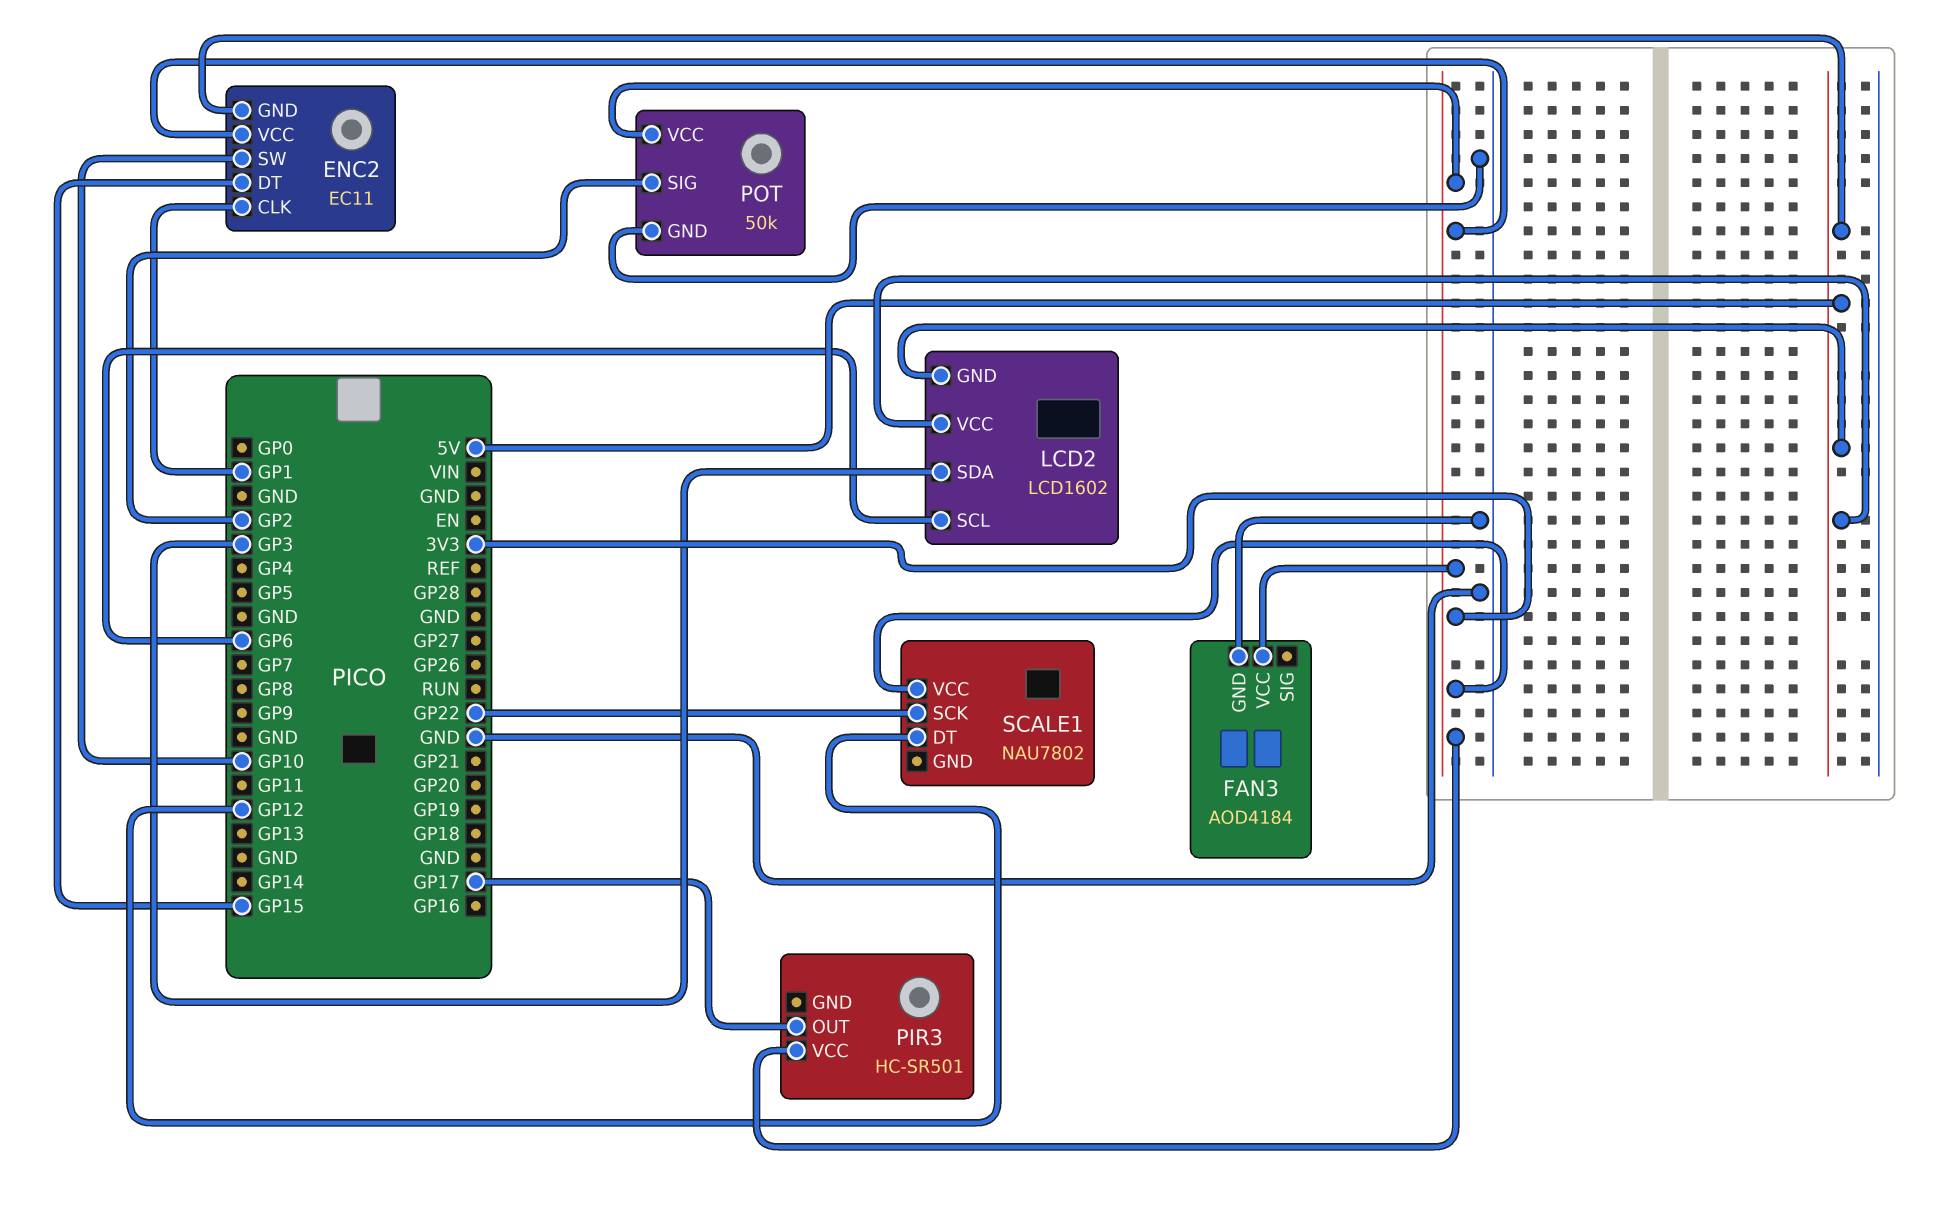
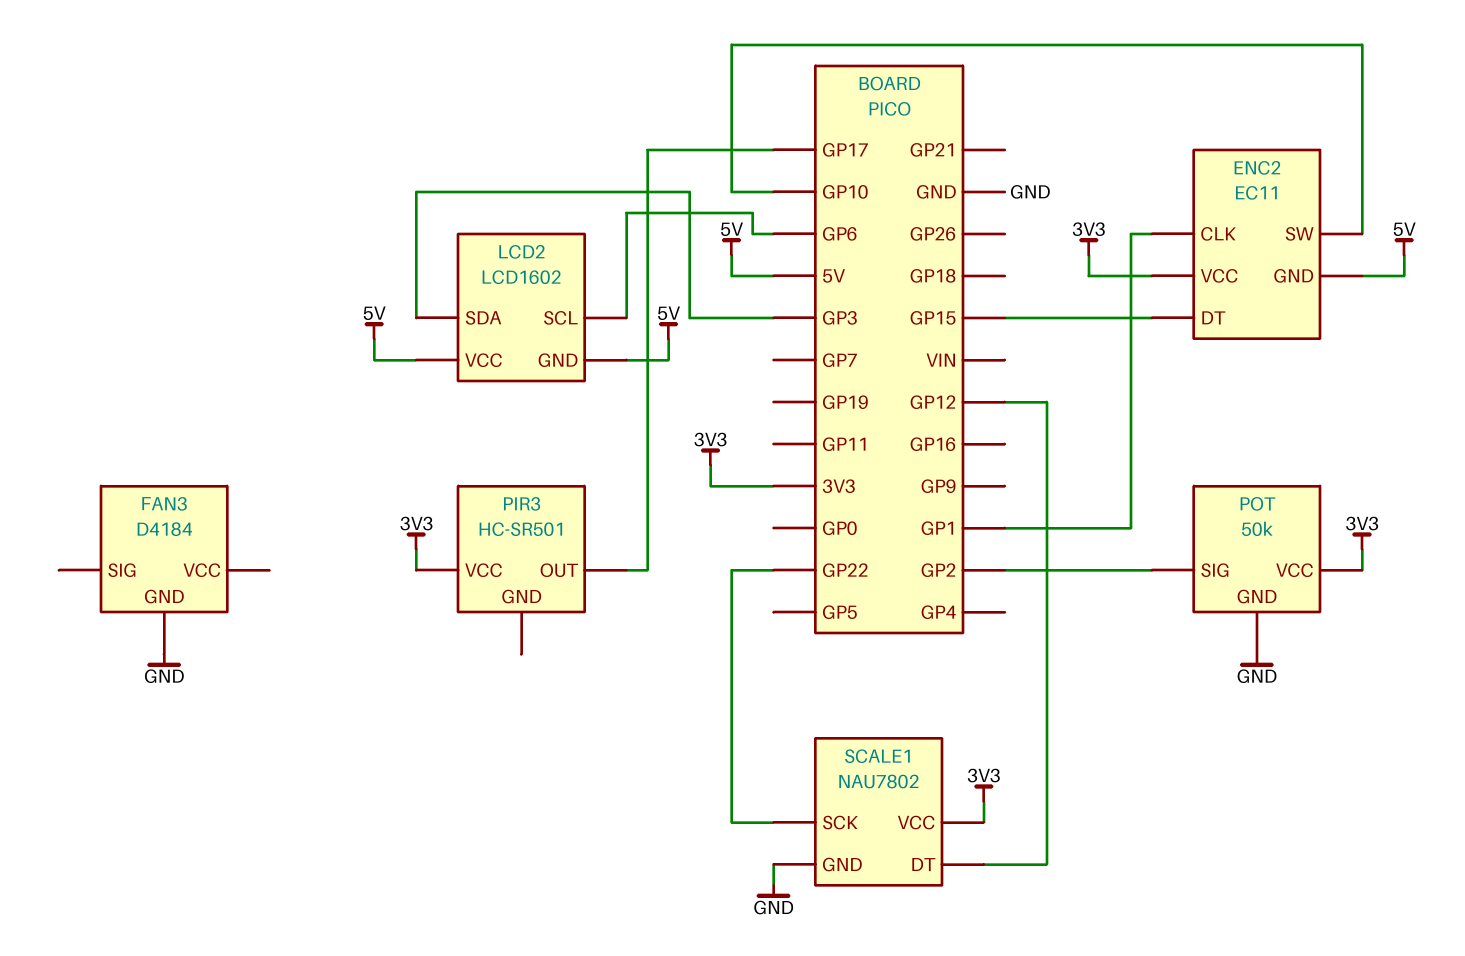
FAN3: AOD4184 -> D4184
FAN3 pin VCC: 3V3 -> none
SCALE1 pin GND: none -> GND

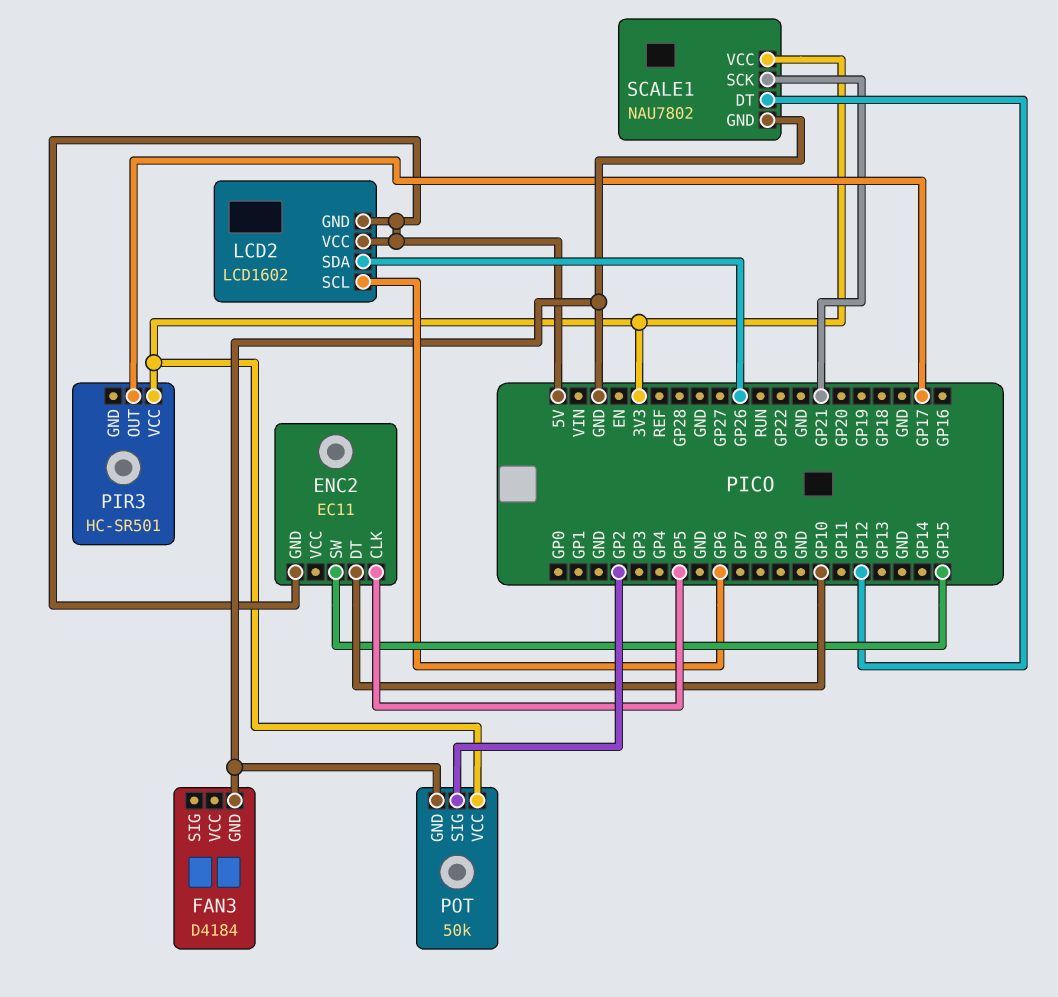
ENC2 pin CLK: GP1 -> GP5
ENC2 pin DT: GP15 -> GP10
ENC2 pin SW: GP10 -> GP15
ENC2 pin VCC: 3V3 -> none
LCD2 pin SDA: GP3 -> GP26
SCALE1 pin SCK: GP22 -> GP21

